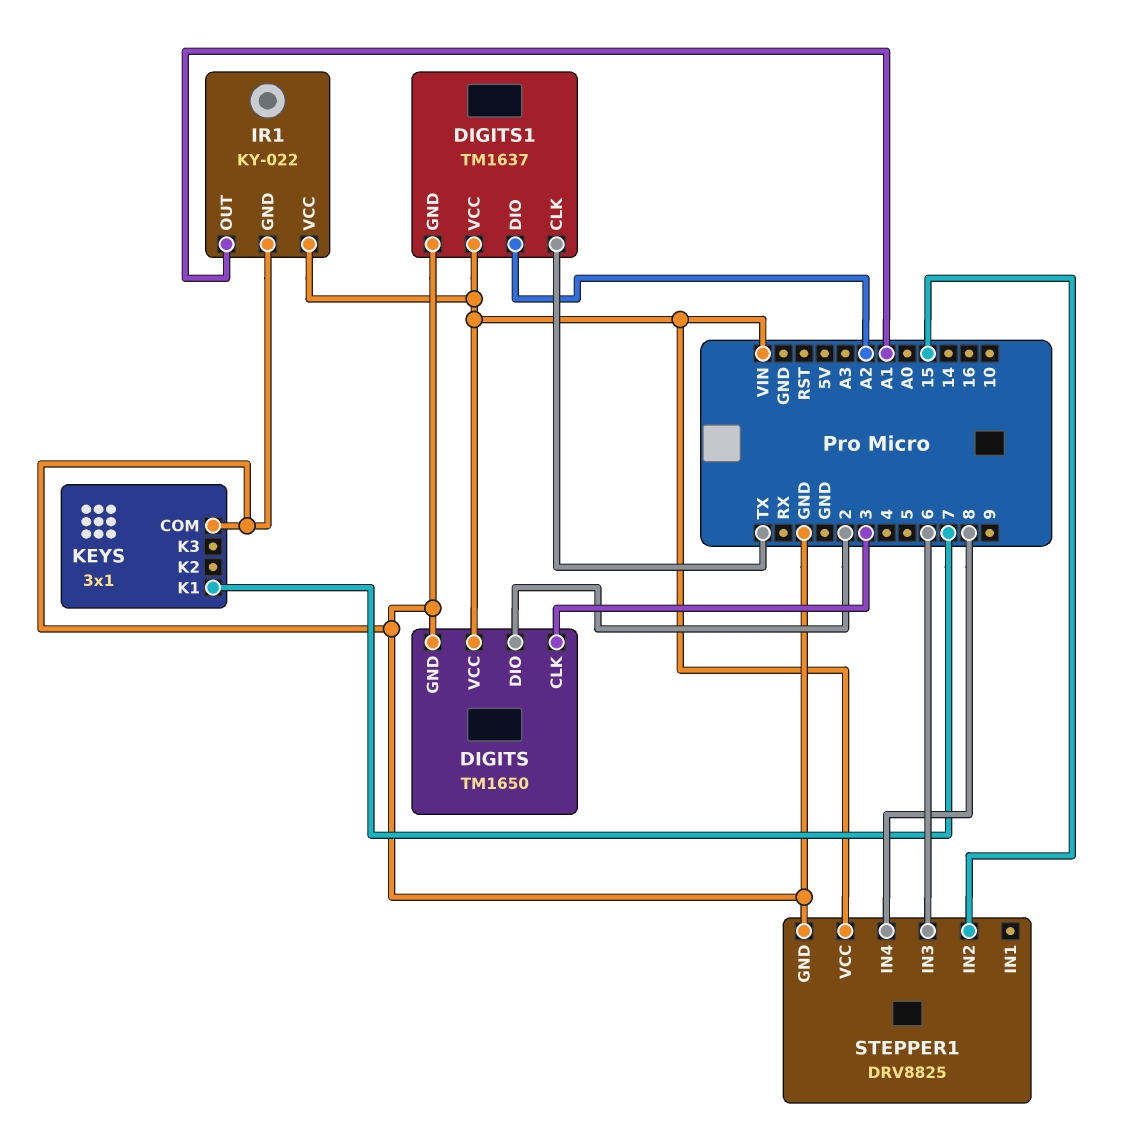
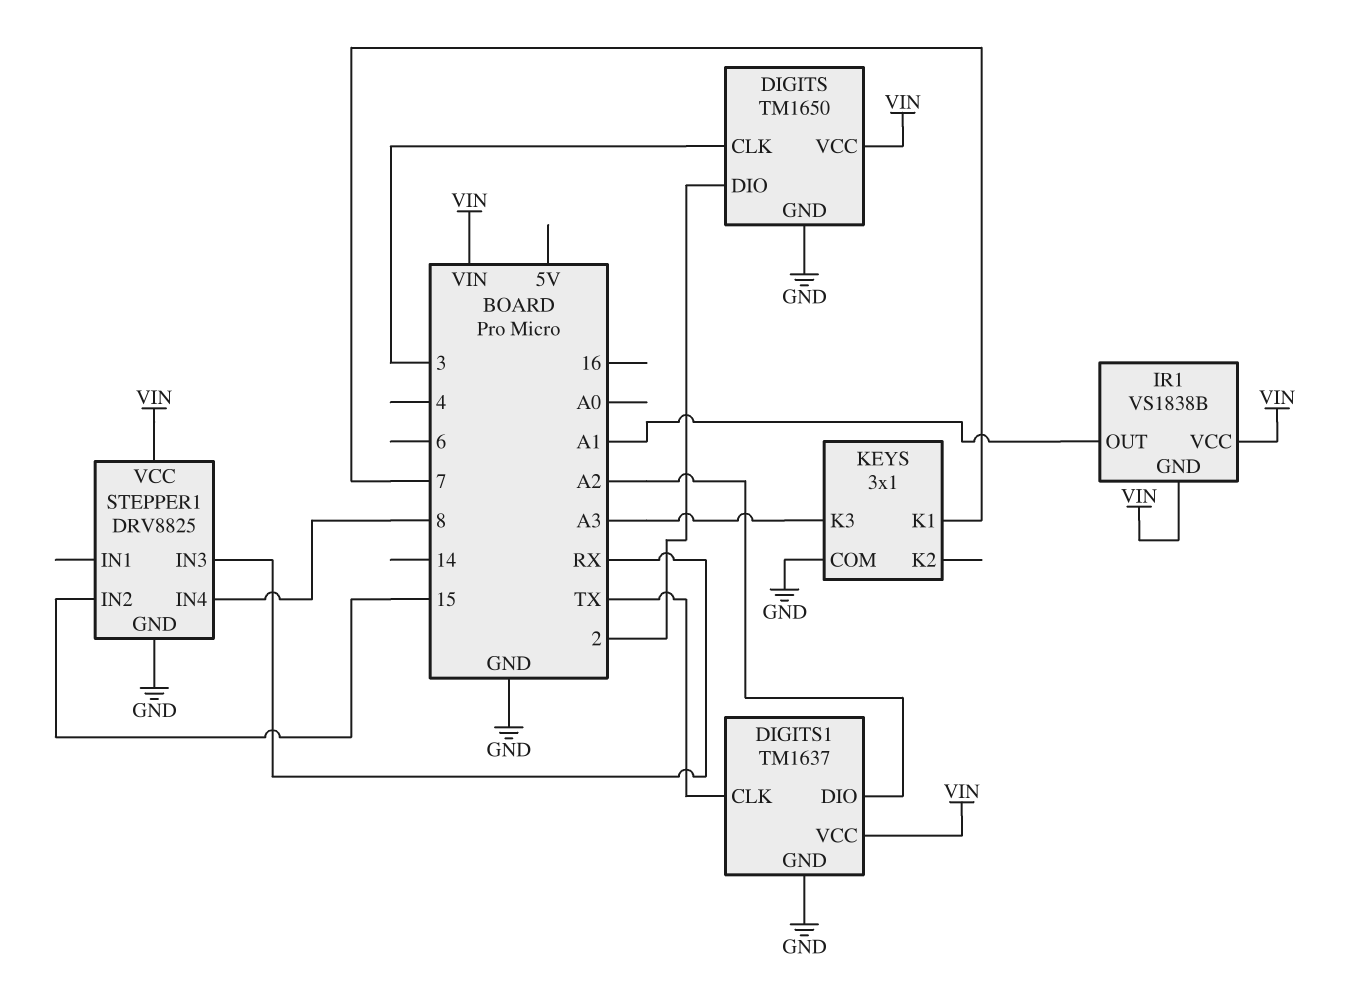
IR1: KY-022 -> VS1838B
IR1 pin GND: GND -> VIN
KEYS pin K3: none -> A3
STEPPER1 pin IN3: 6 -> RX

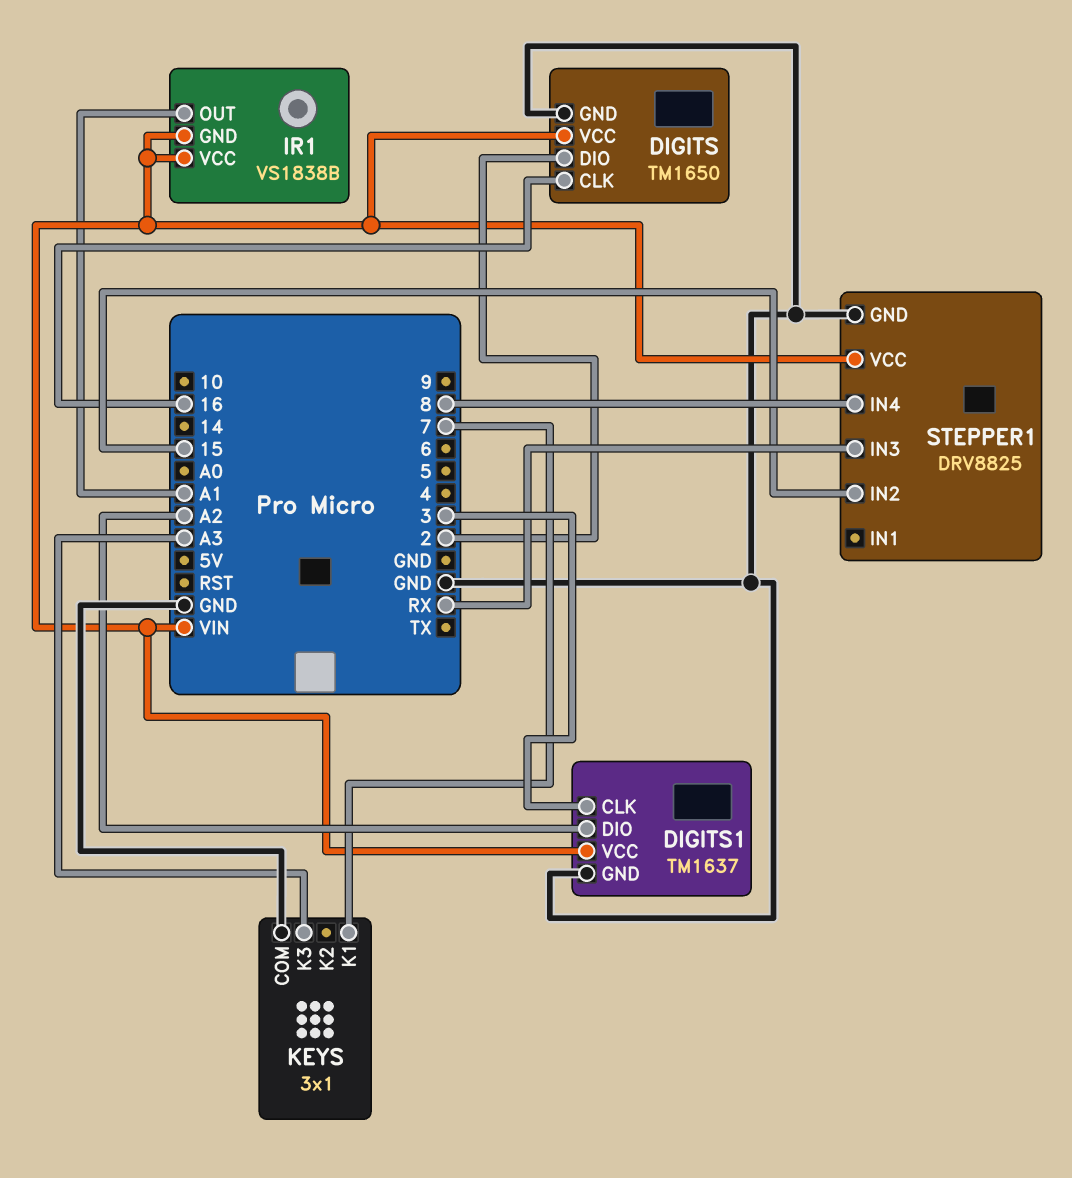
DIGITS pin CLK: 3 -> 16
DIGITS1 pin CLK: TX -> 3

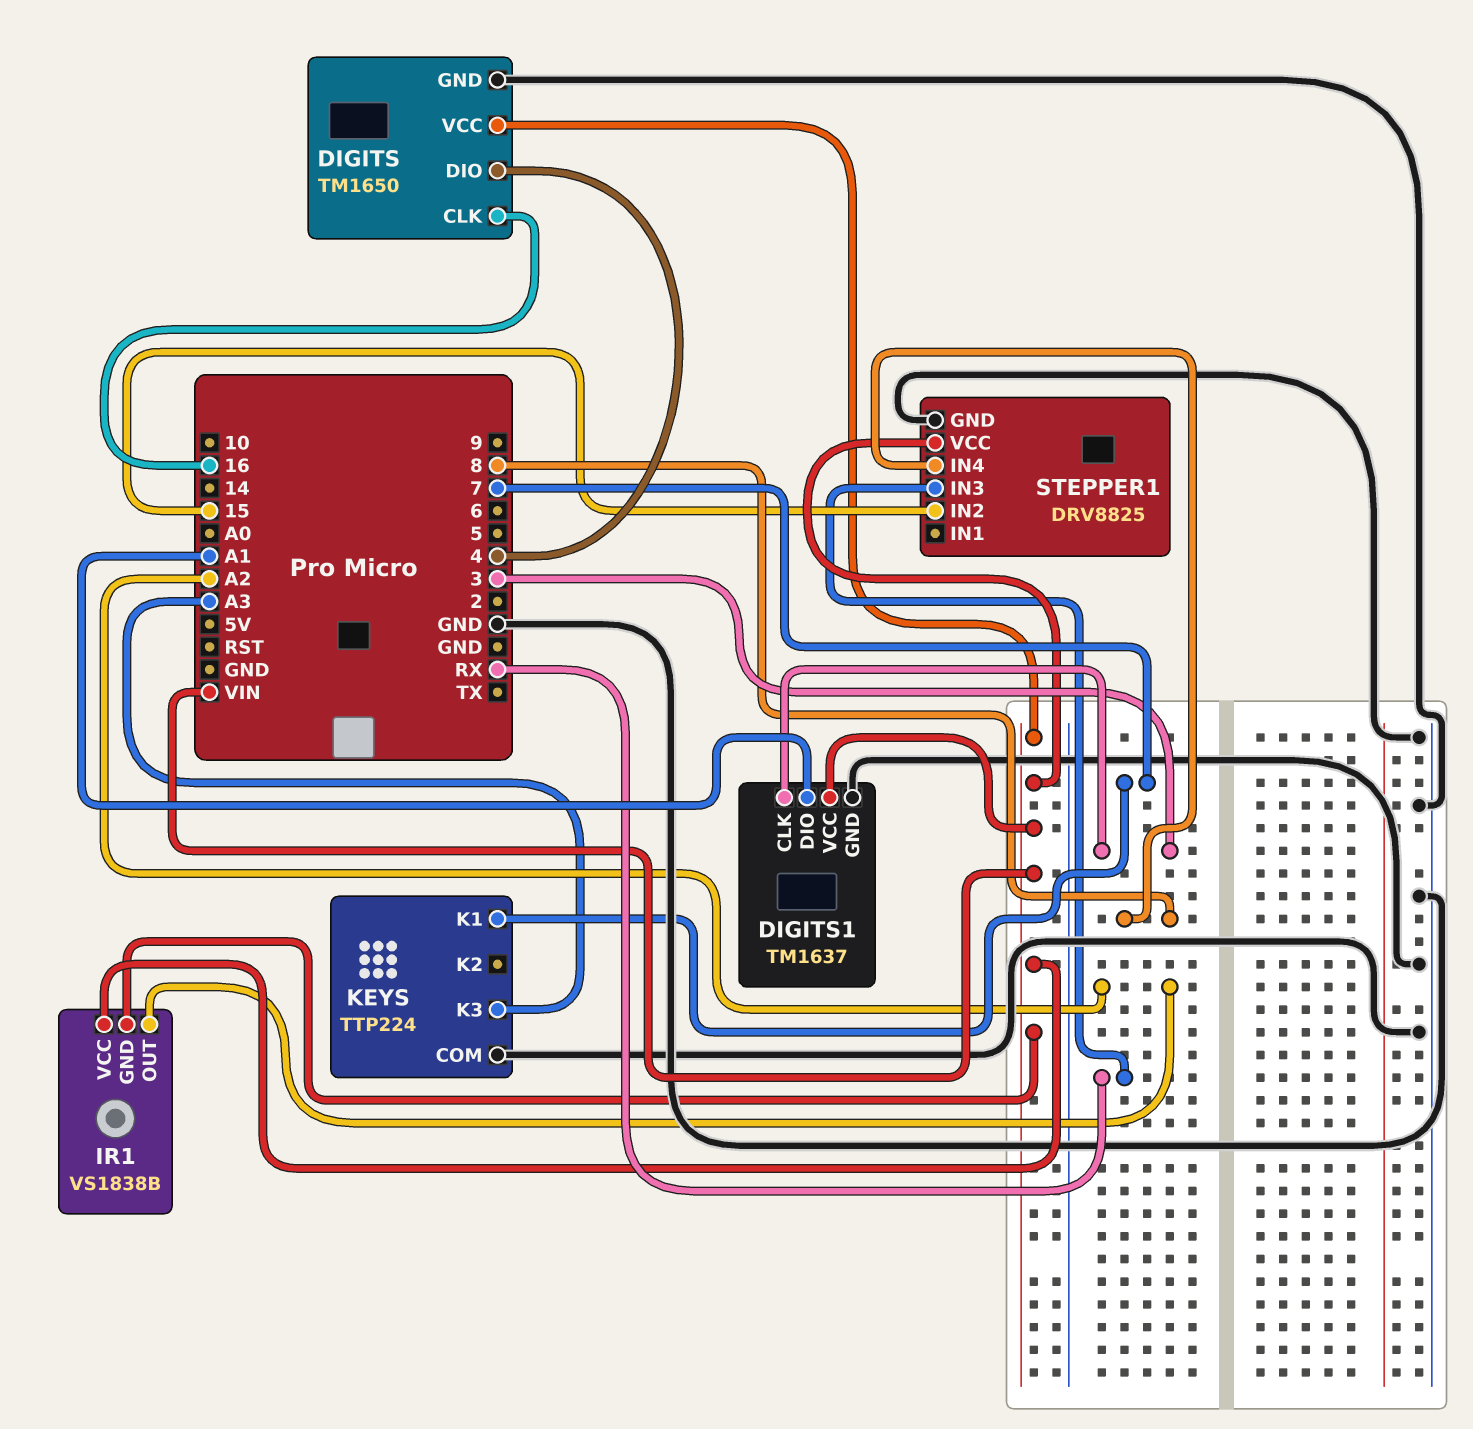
DIGITS pin DIO: 2 -> 4
DIGITS1 pin DIO: A2 -> A1
IR1 pin OUT: A1 -> A2
KEYS: 3x1 -> TTP224

